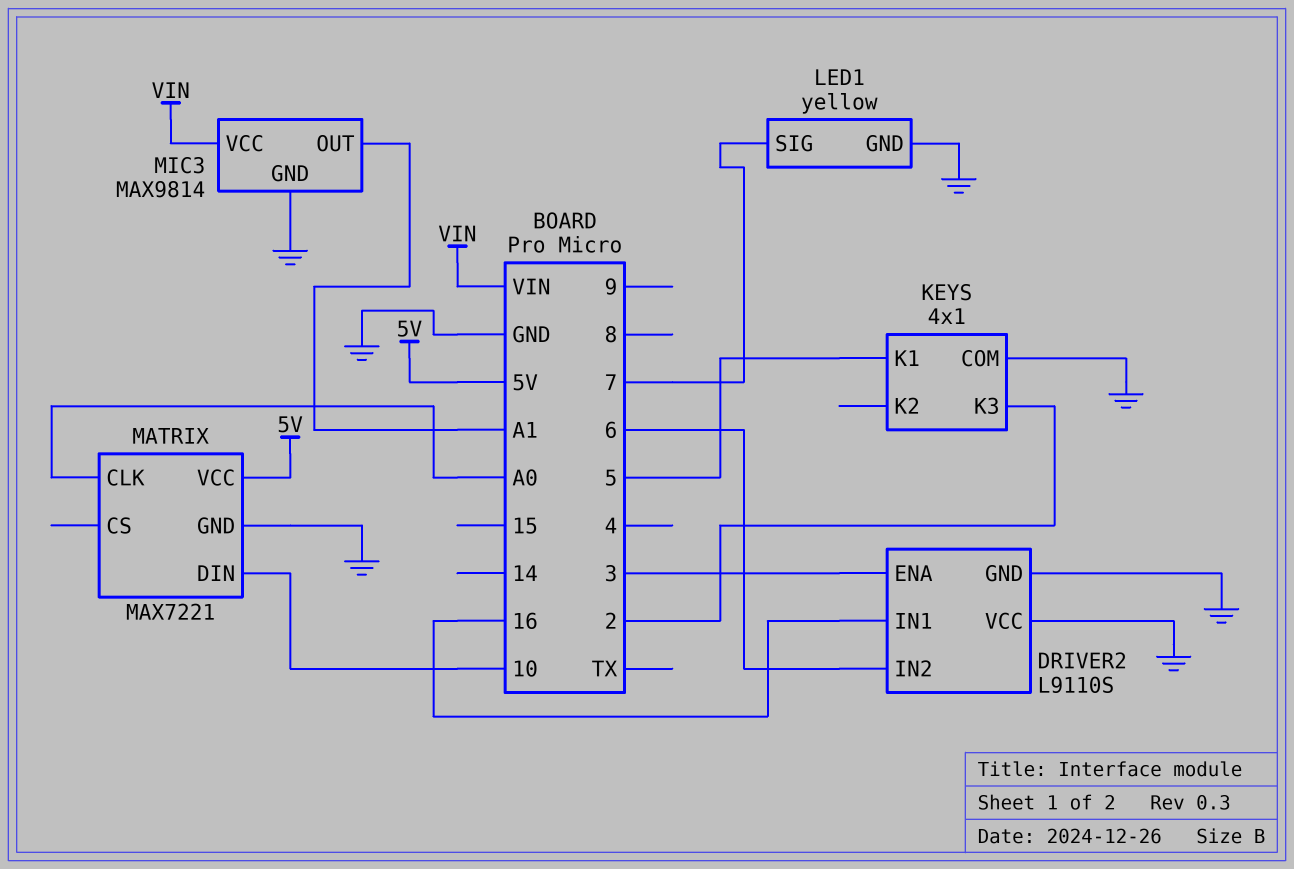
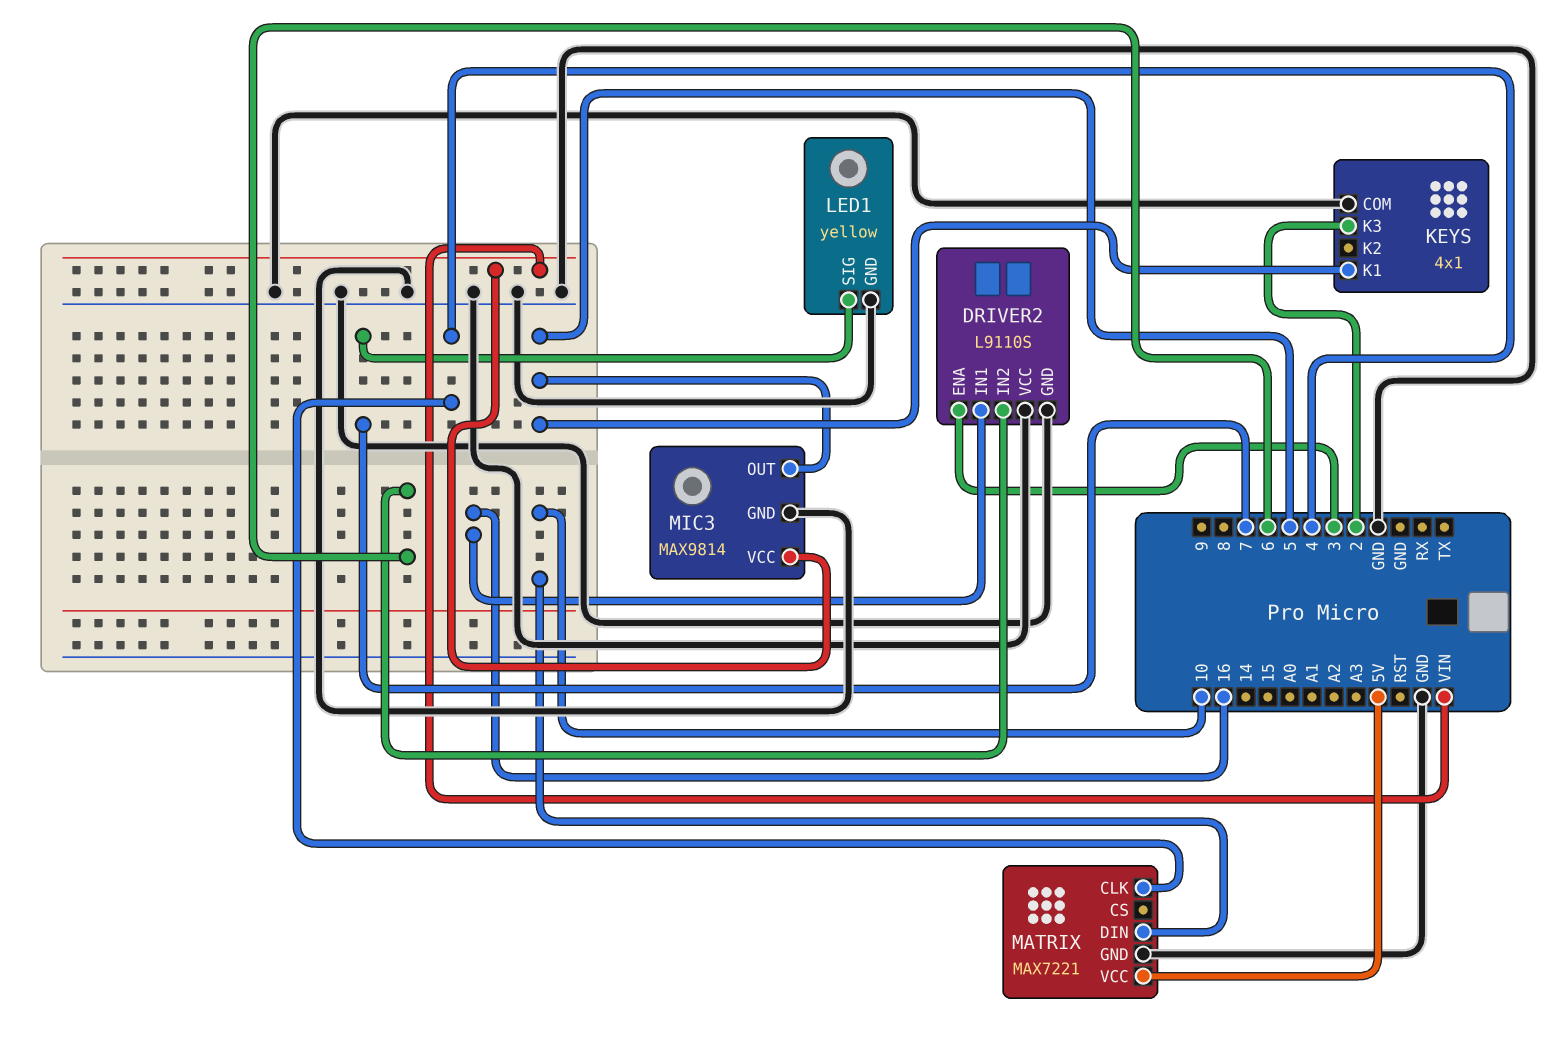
MATRIX pin CLK: A0 -> 4
MIC3 pin OUT: A1 -> 5

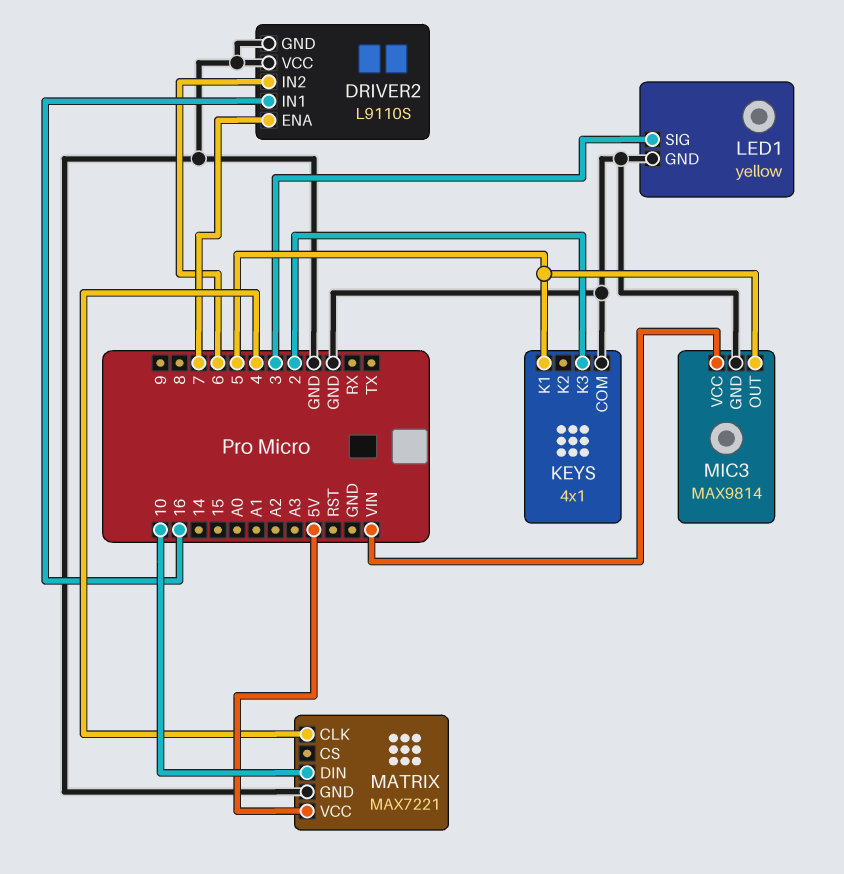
DRIVER2 pin ENA: 3 -> 7
LED1 pin SIG: 7 -> 3

